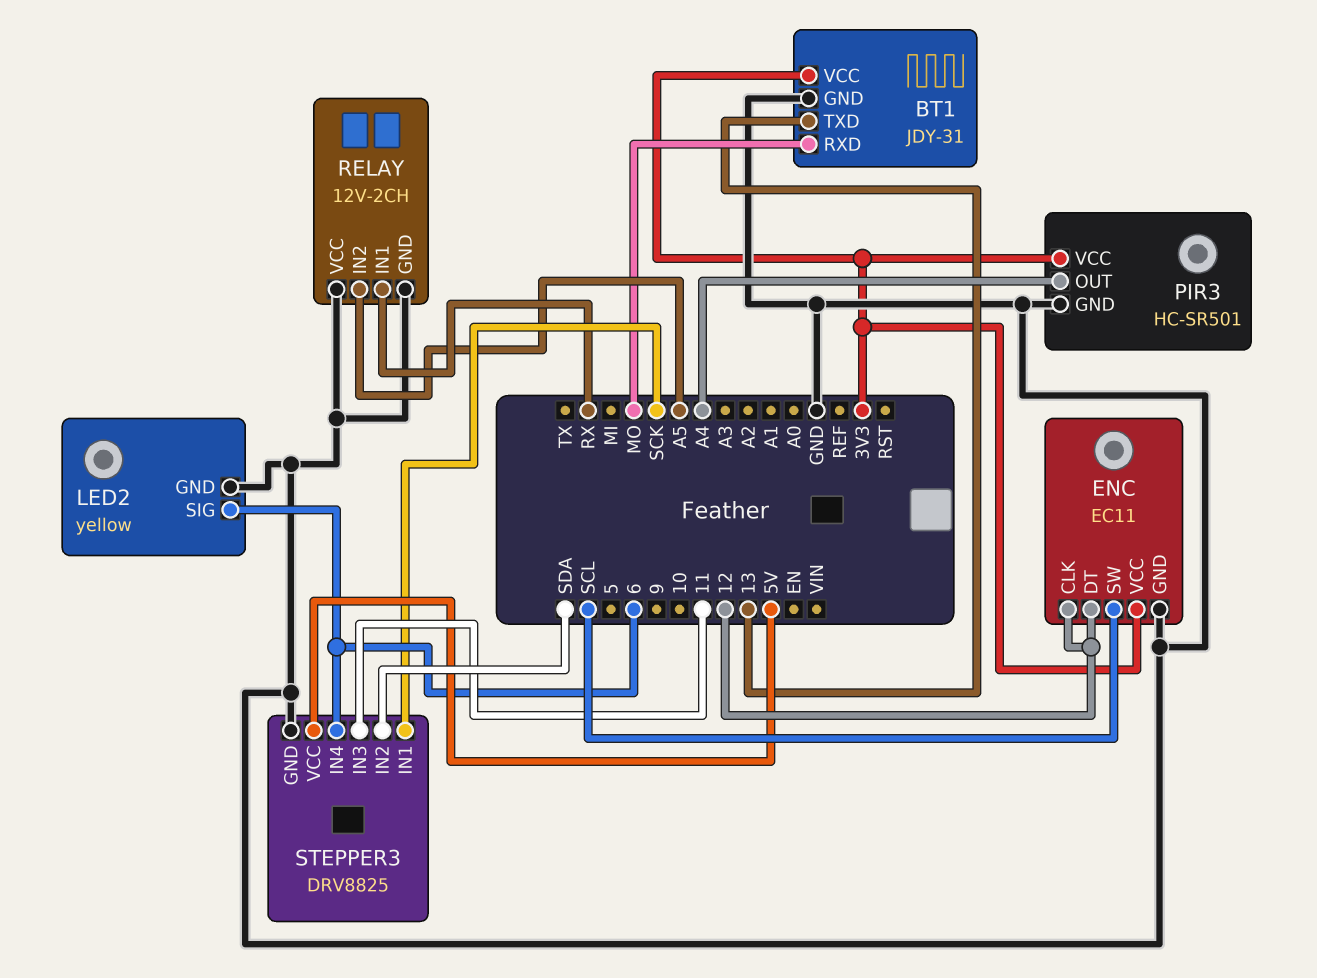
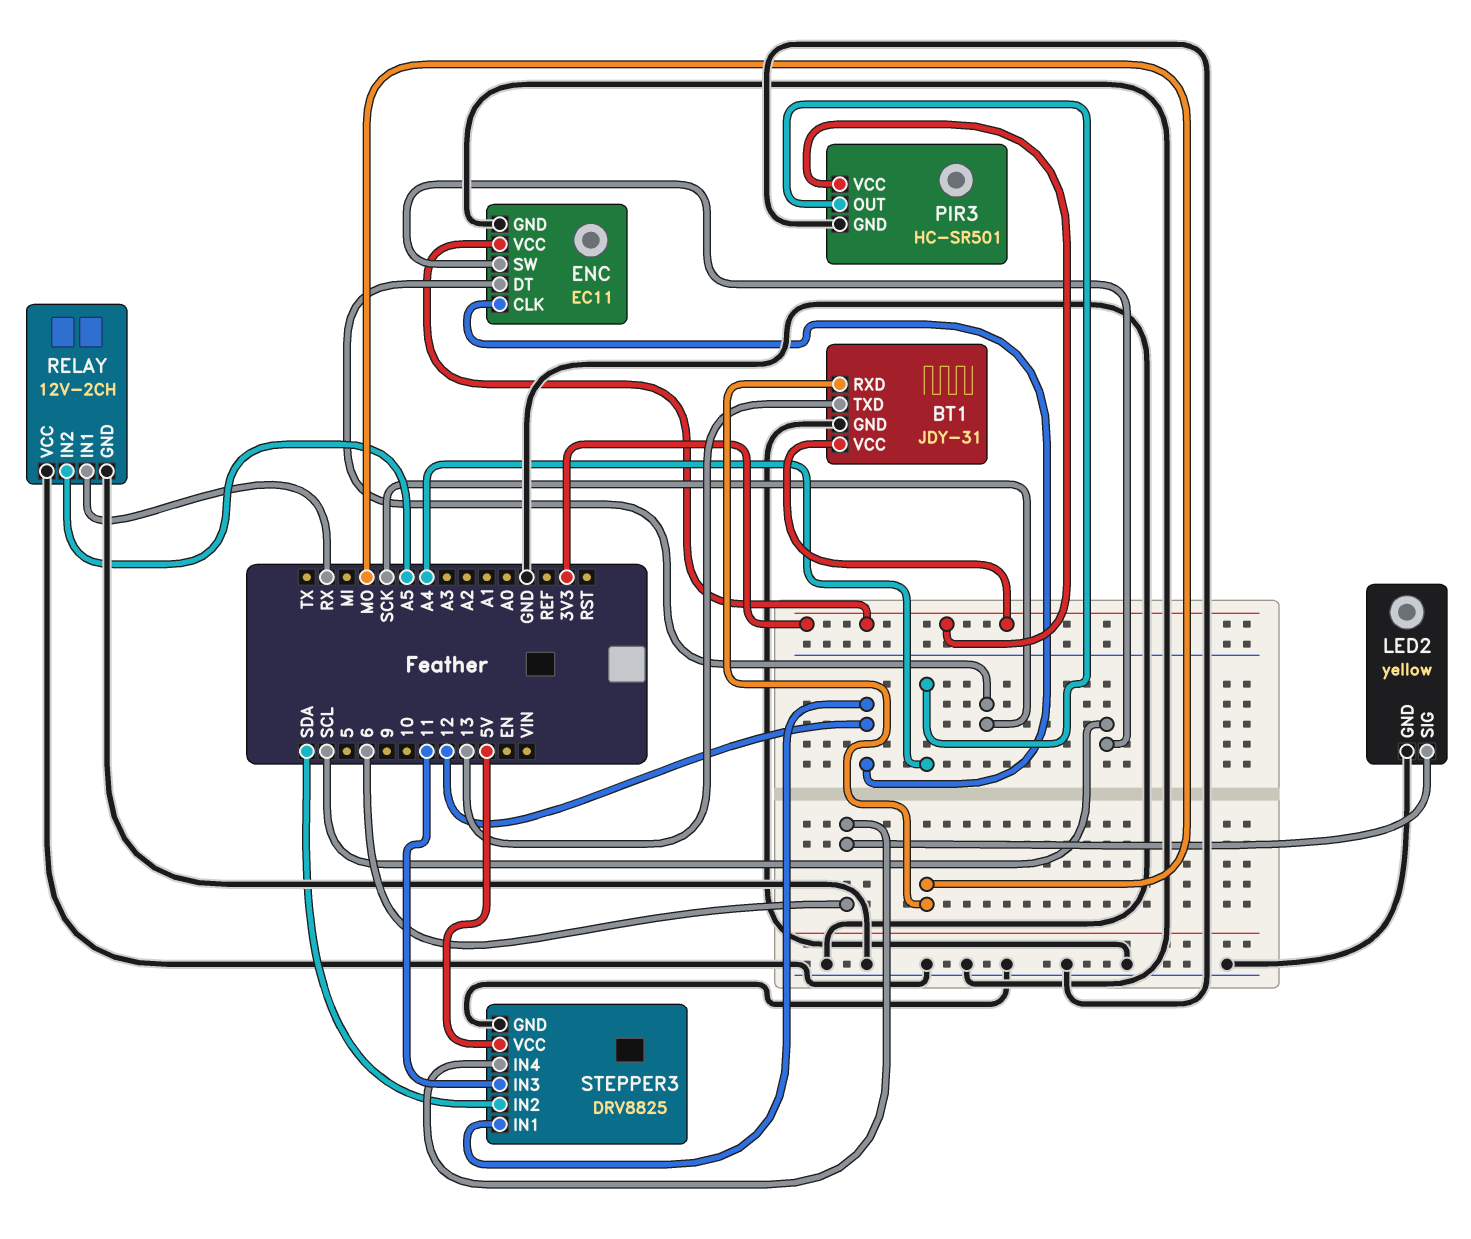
ENC pin DT: 12 -> SCK
STEPPER3 pin IN1: SCK -> 12

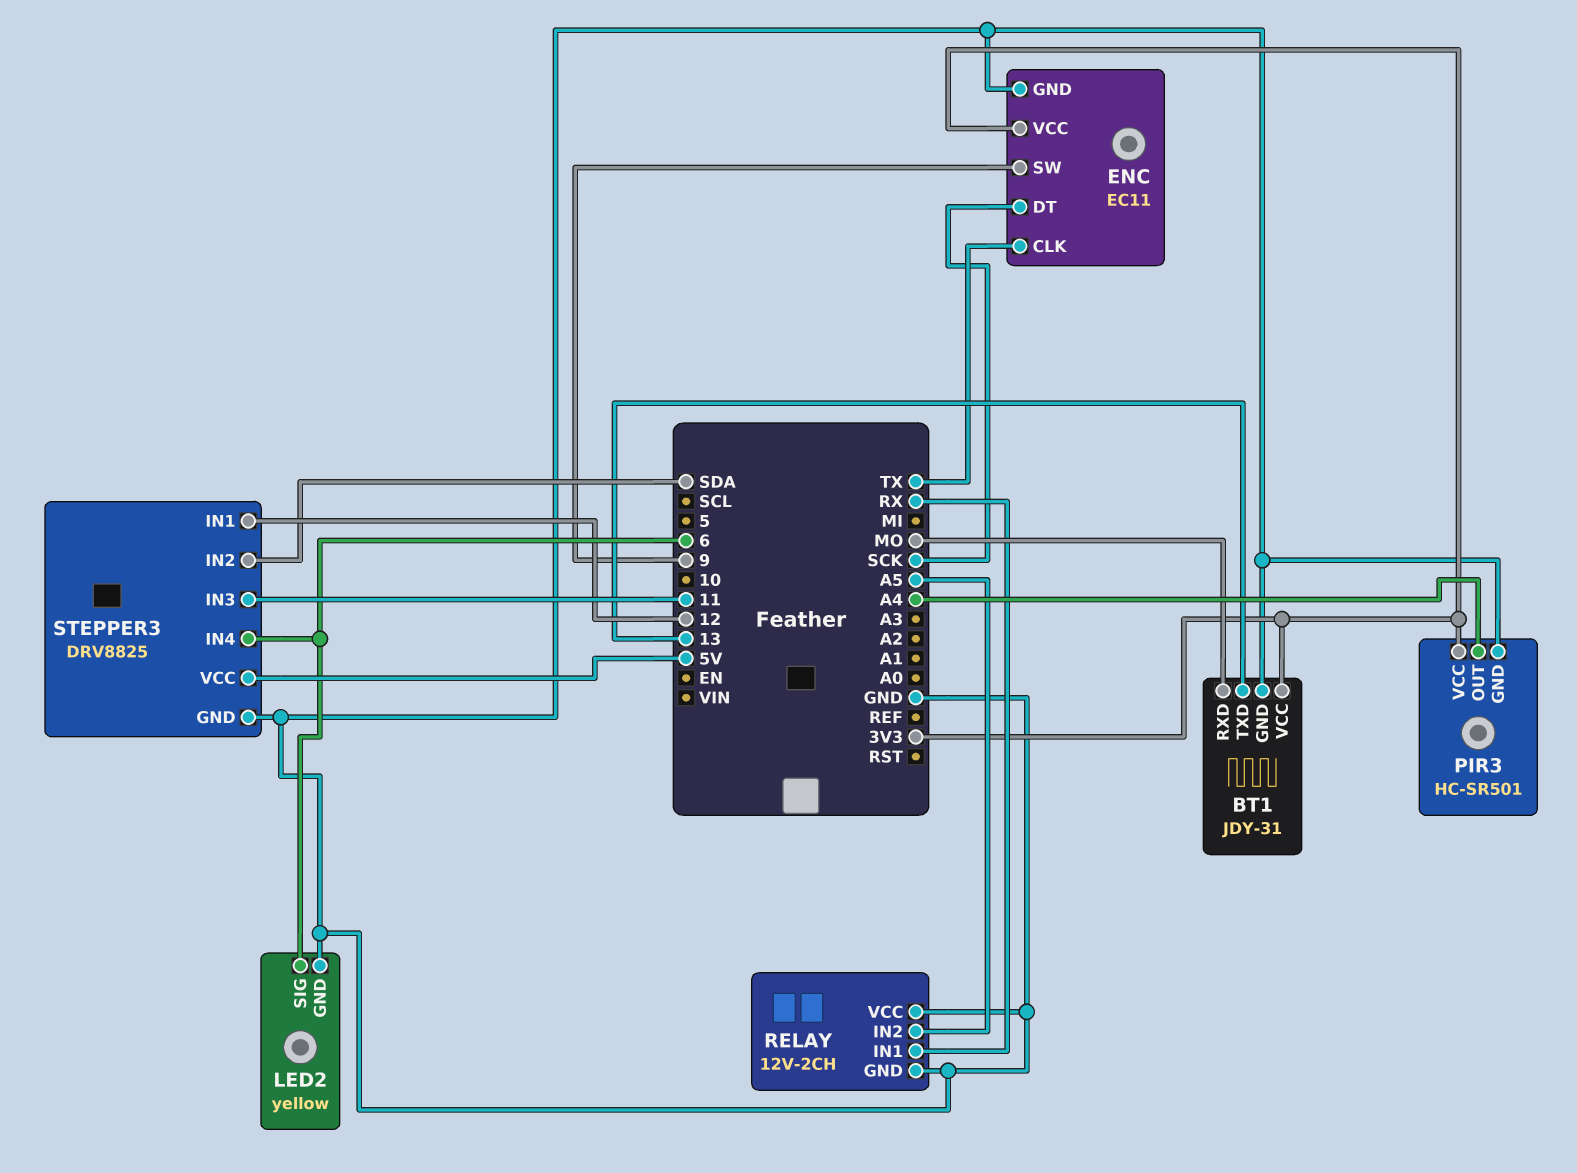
ENC pin CLK: 12 -> TX
ENC pin SW: SCL -> 9

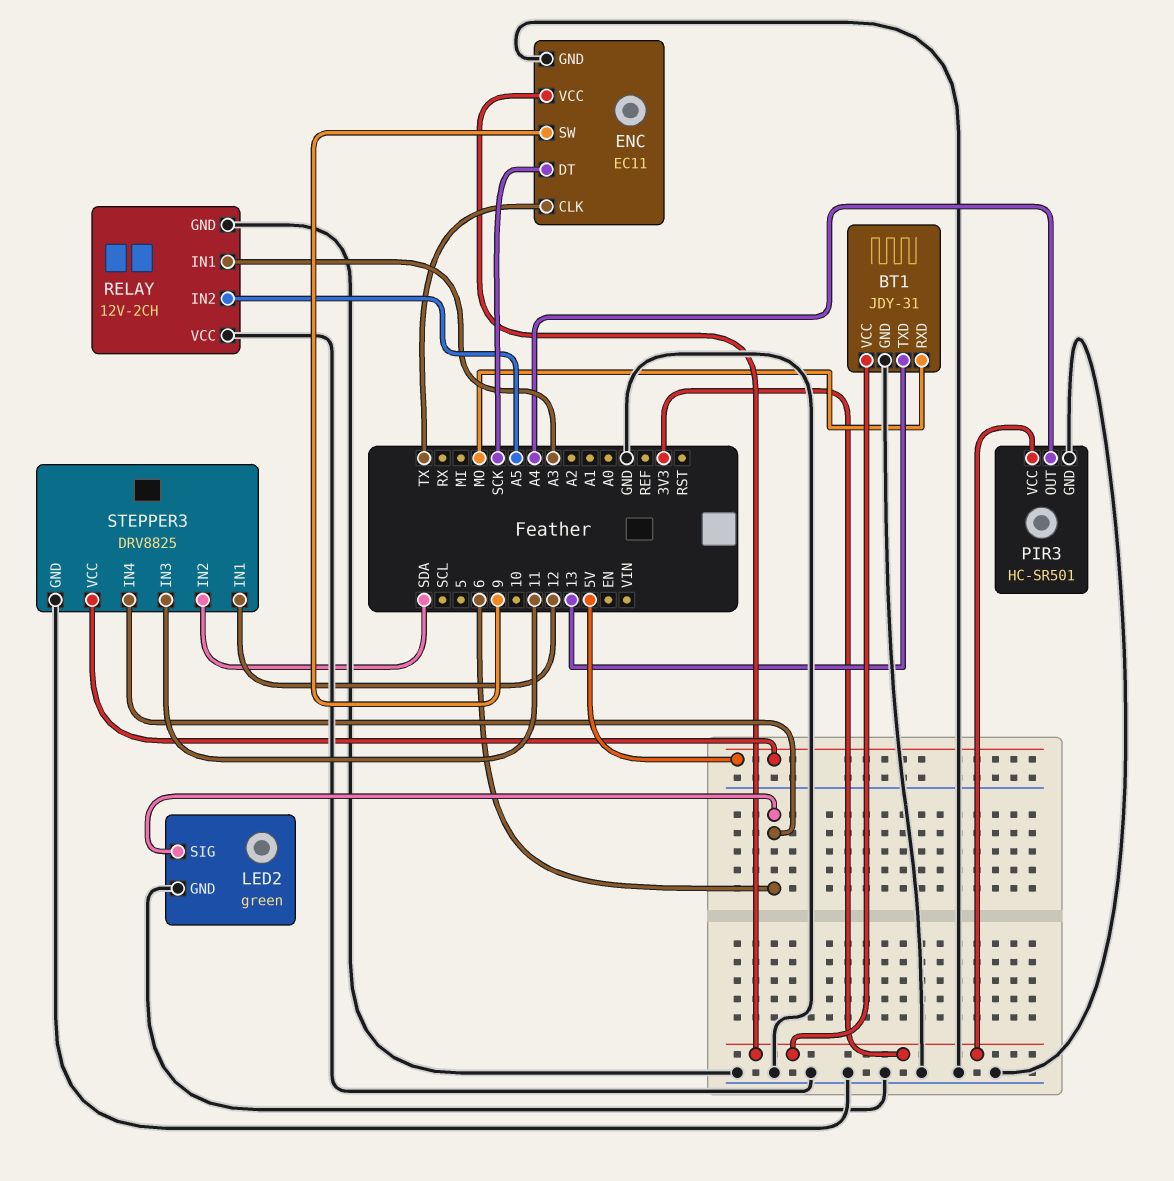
LED2: yellow -> green
RELAY pin IN1: RX -> A3

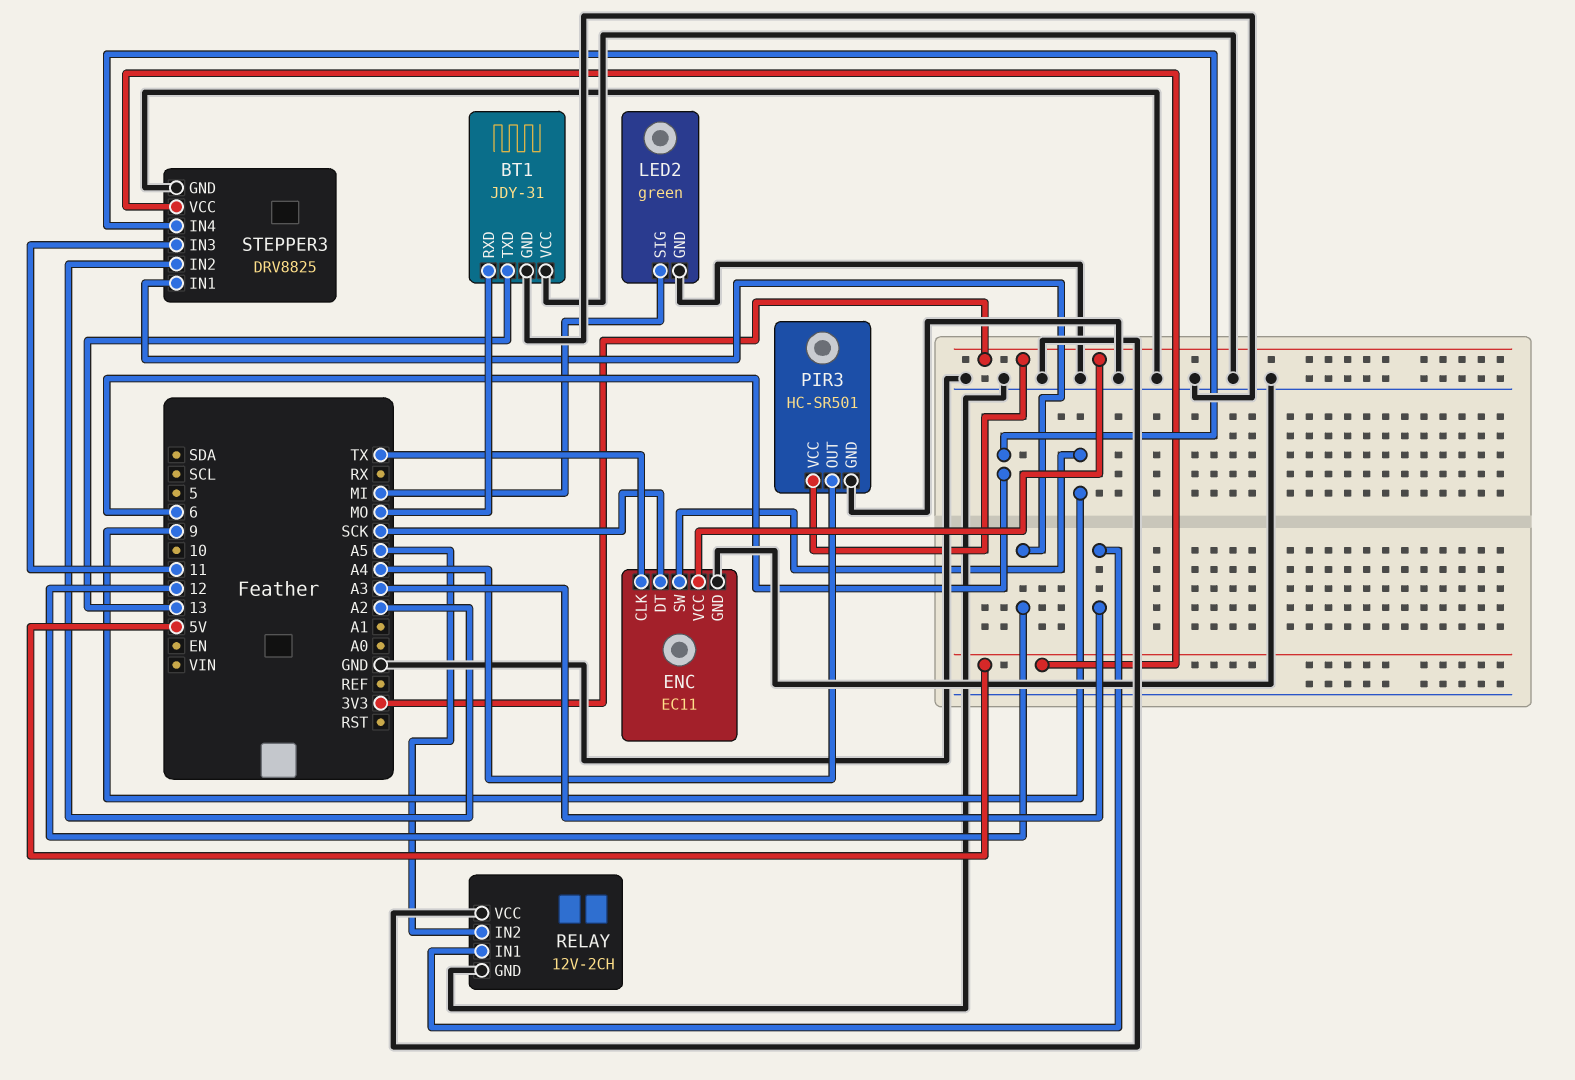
BT1 pin VCC: 3V3 -> GND
LED2 pin SIG: 6 -> MI
STEPPER3 pin IN2: SDA -> A2

